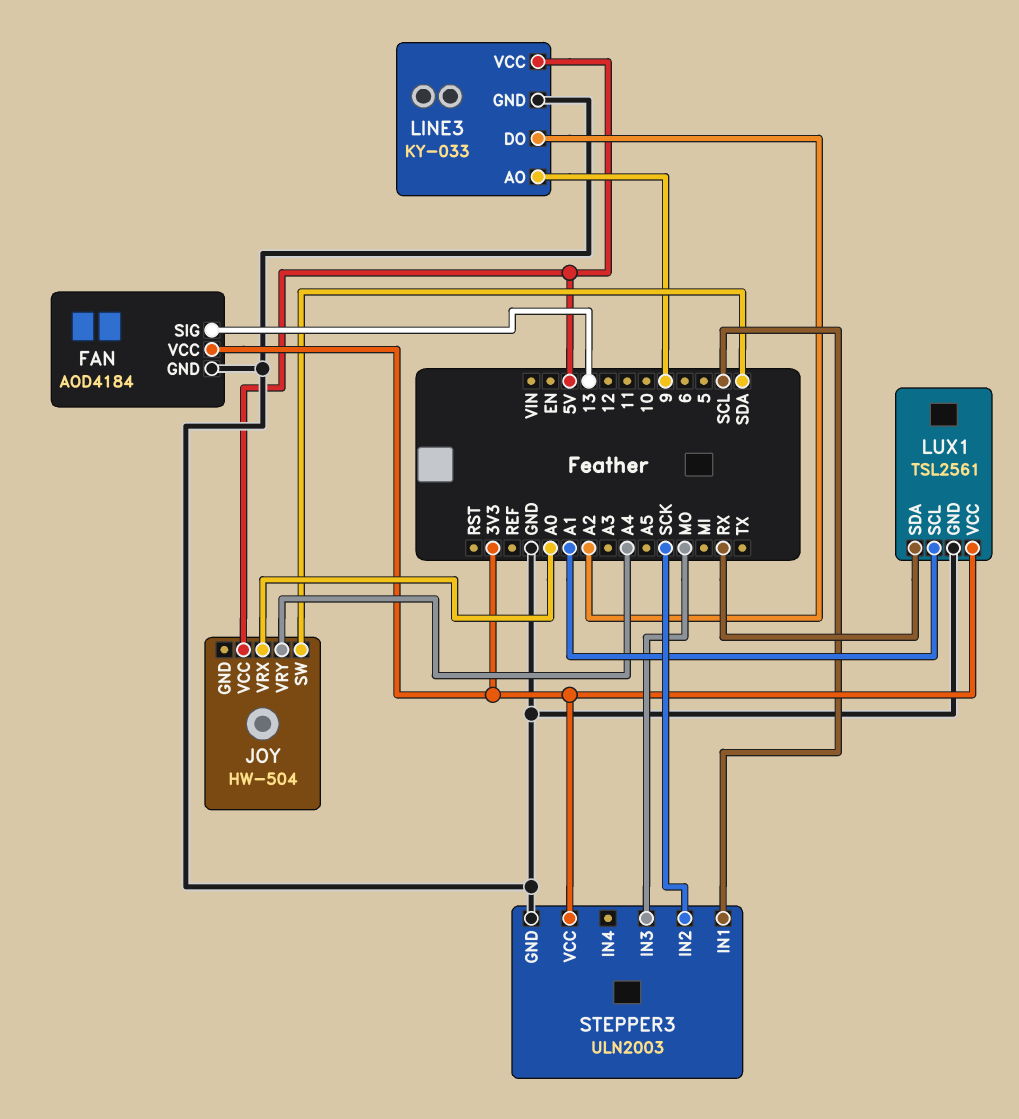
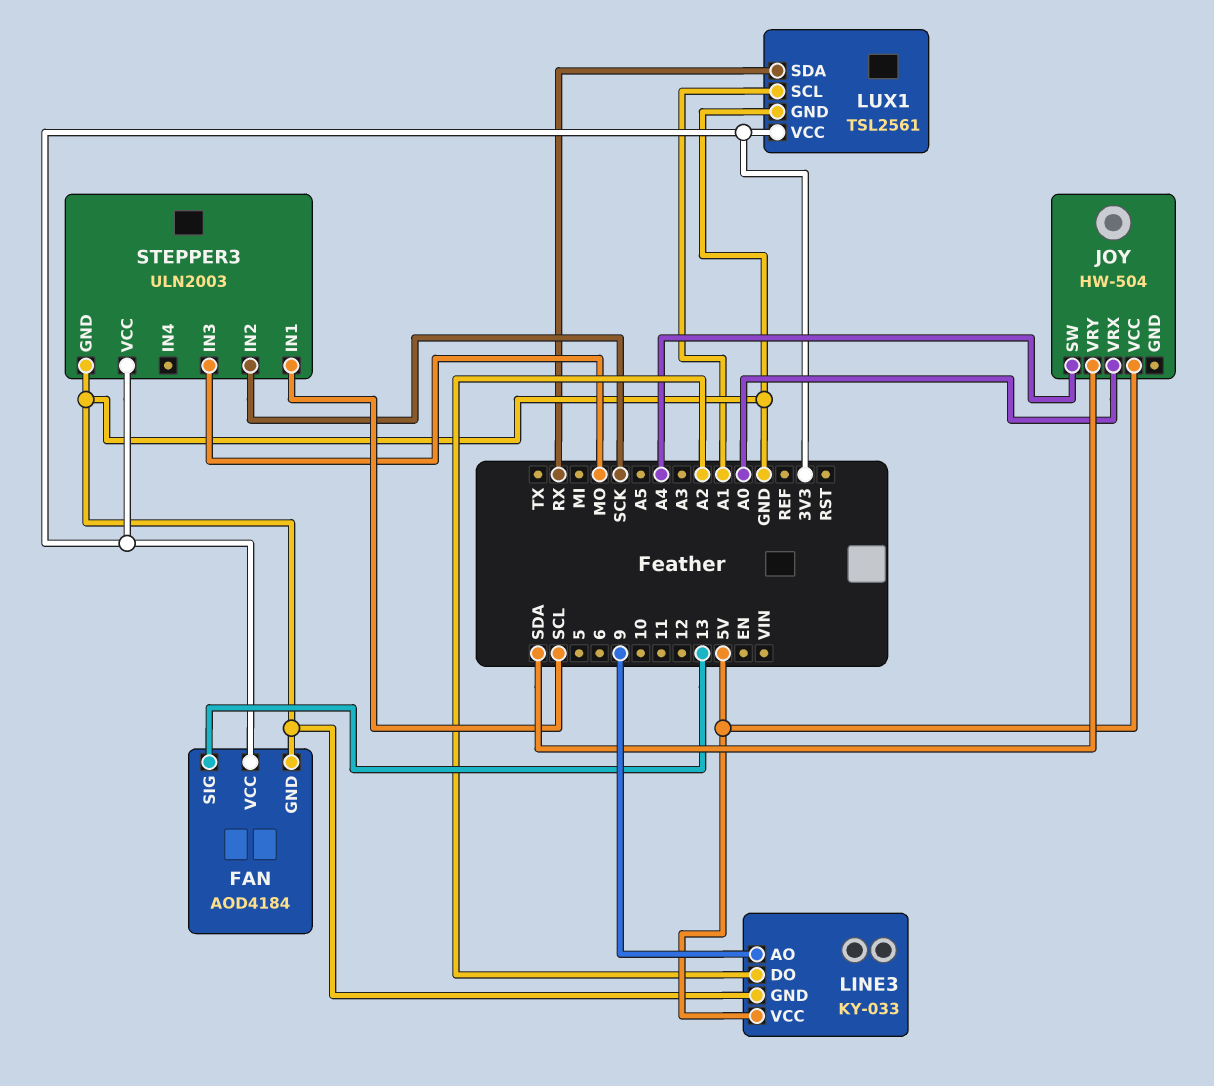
JOY pin SW: SDA -> A4
JOY pin VRY: A4 -> SDA

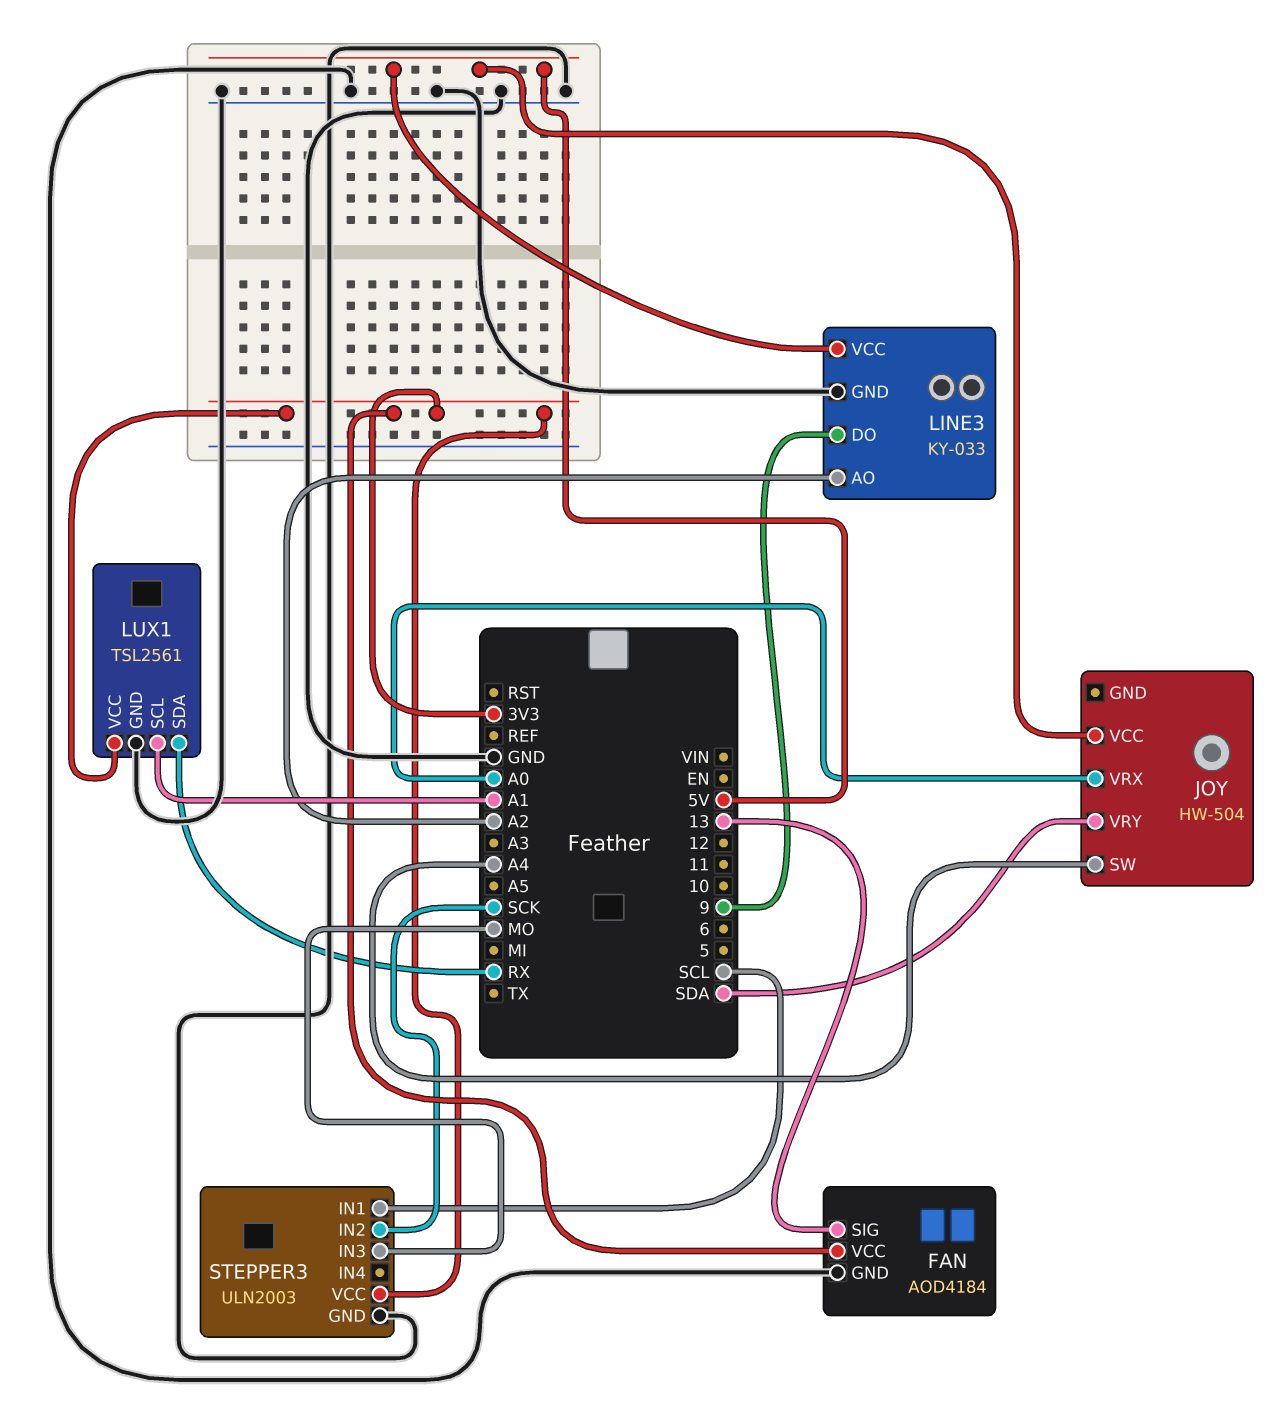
LINE3 pin AO: 9 -> A2
LINE3 pin DO: A2 -> 9

